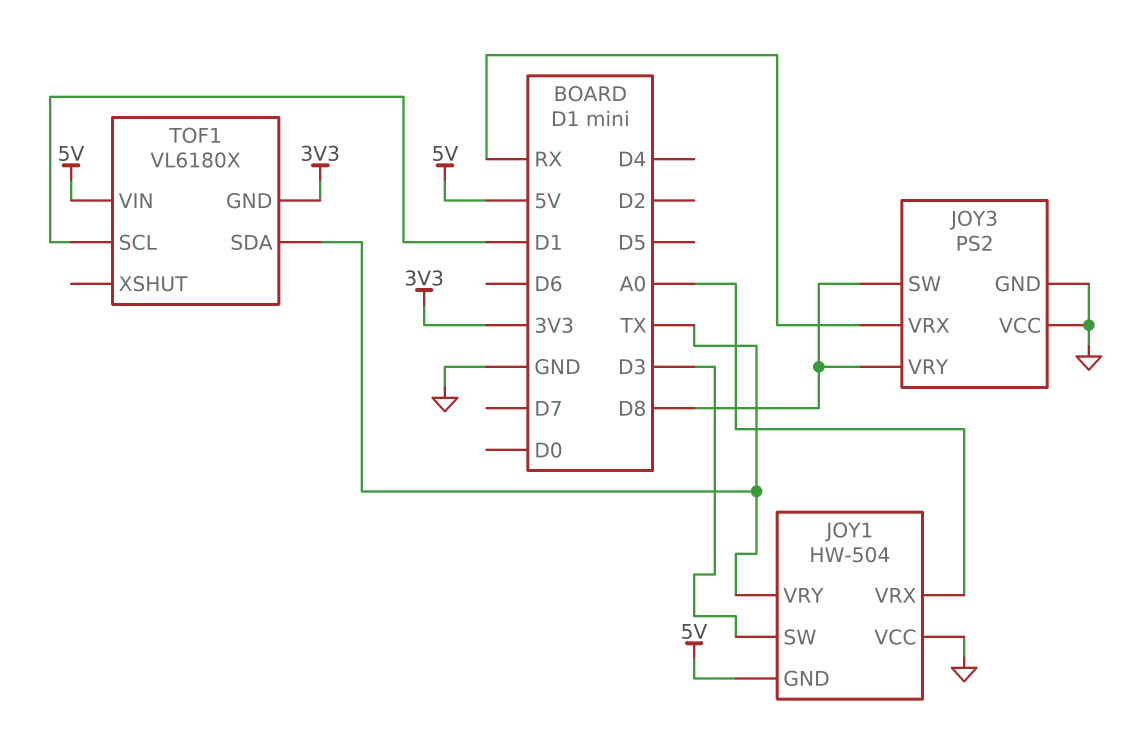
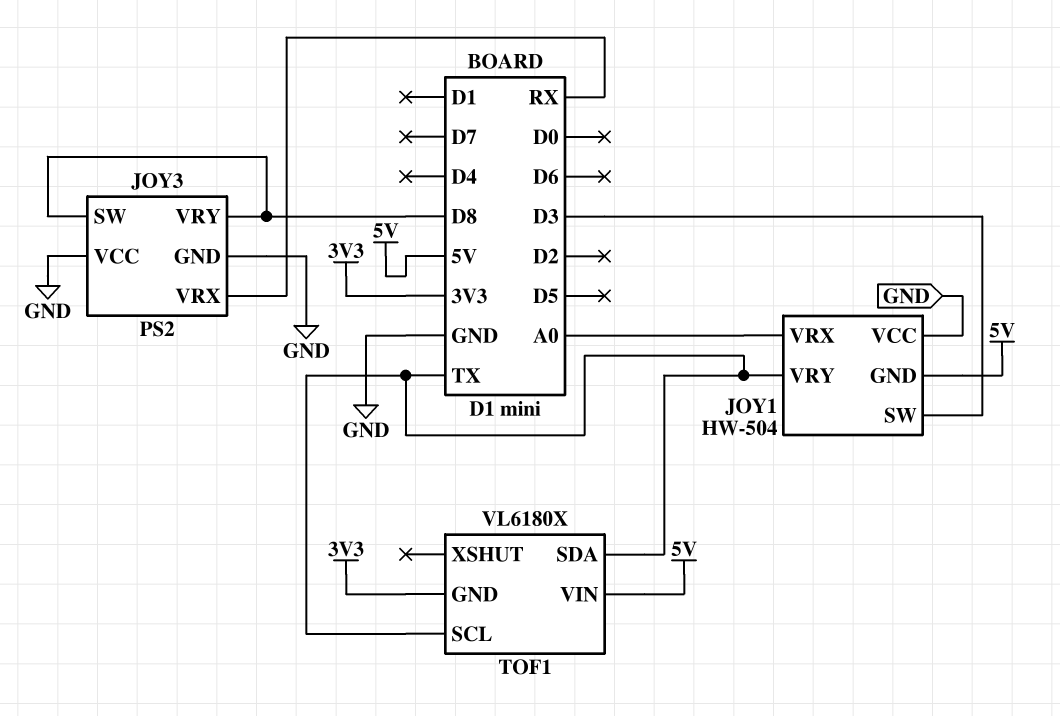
TOF1 pin SCL: D1 -> TX

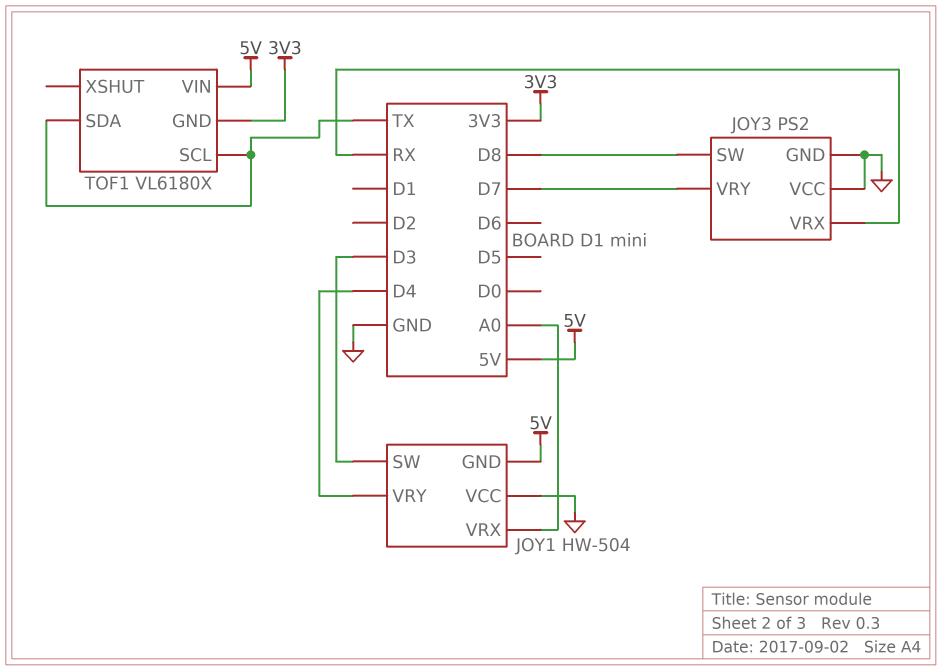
JOY1 pin VRY: TX -> D4
JOY3 pin VRY: D8 -> D7

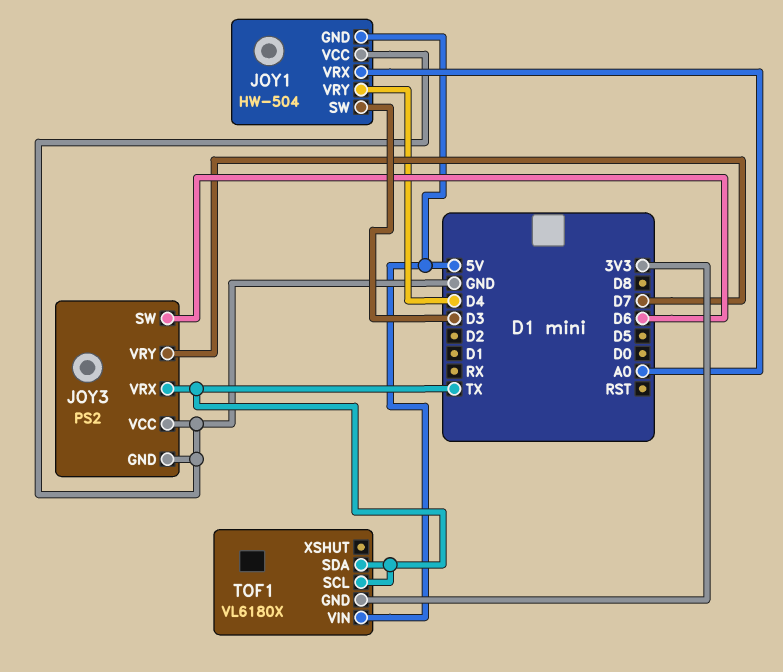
JOY3 pin SW: D8 -> D6
JOY3 pin VRX: RX -> TX

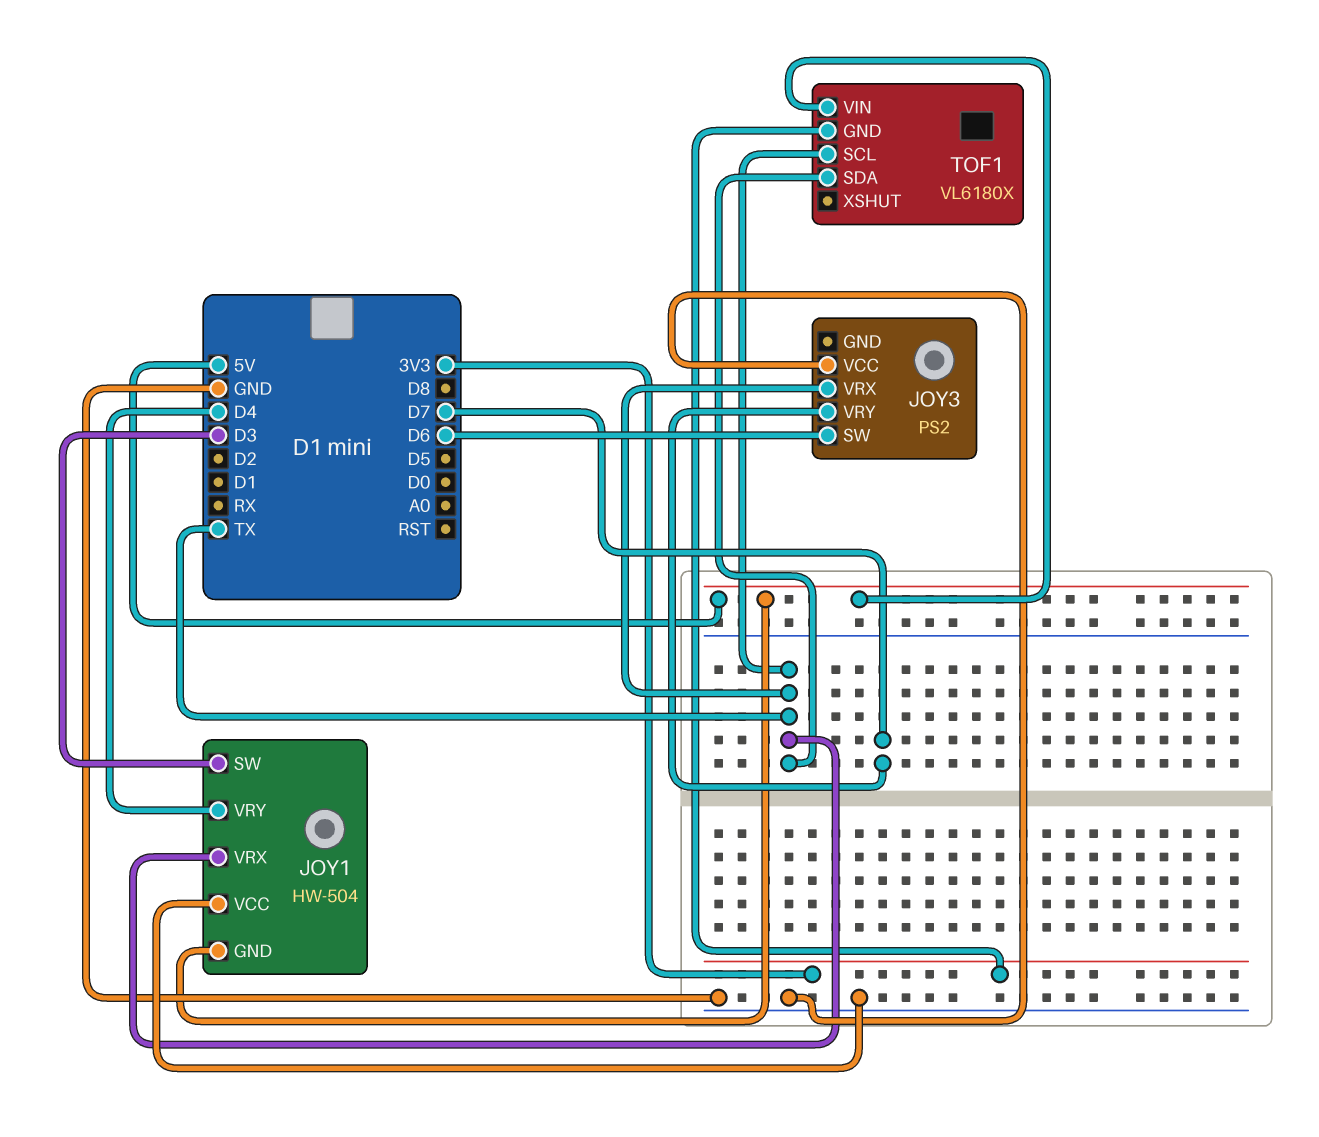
JOY1 pin VRX: A0 -> TX
JOY3 pin GND: GND -> none

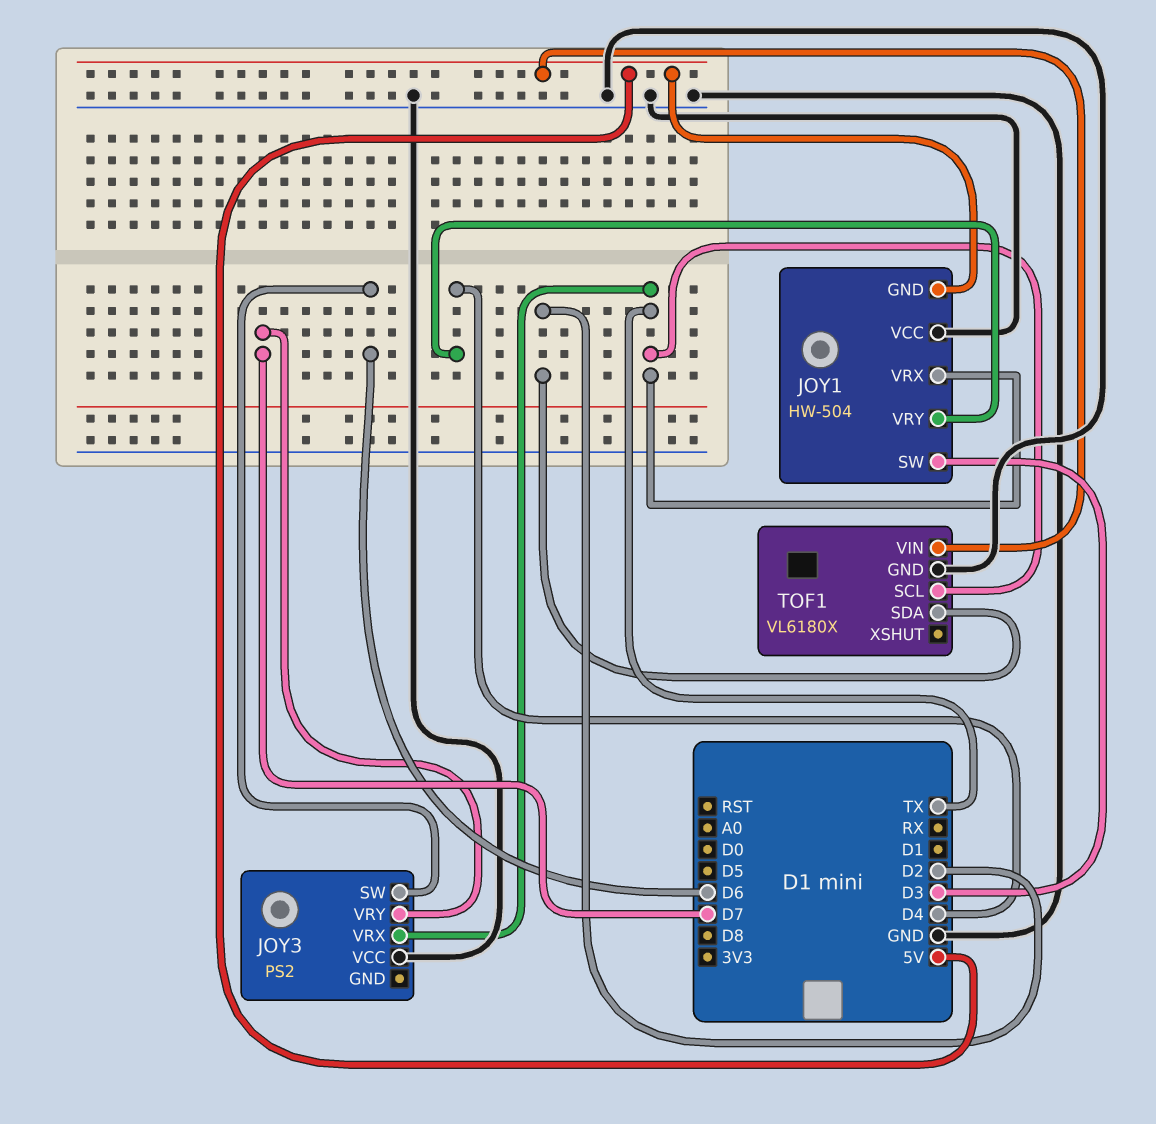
TOF1 pin GND: 3V3 -> GND
TOF1 pin SDA: TX -> D2

